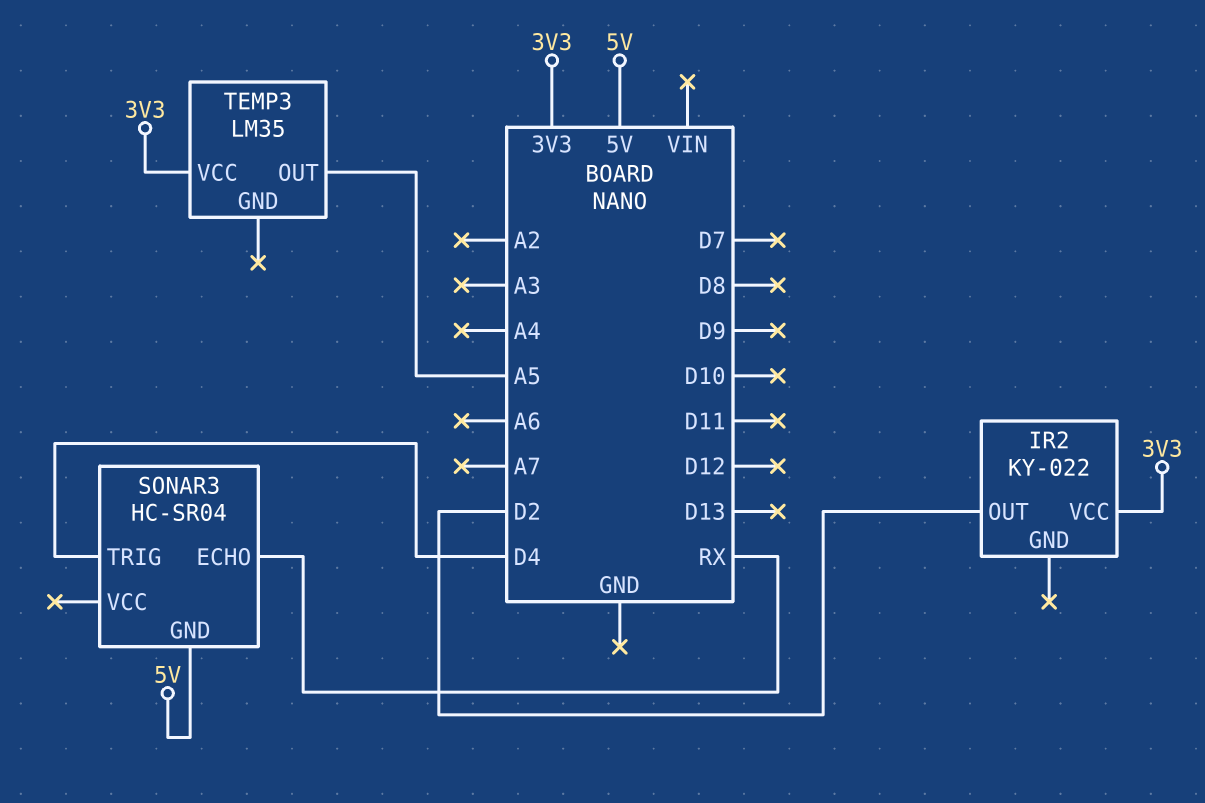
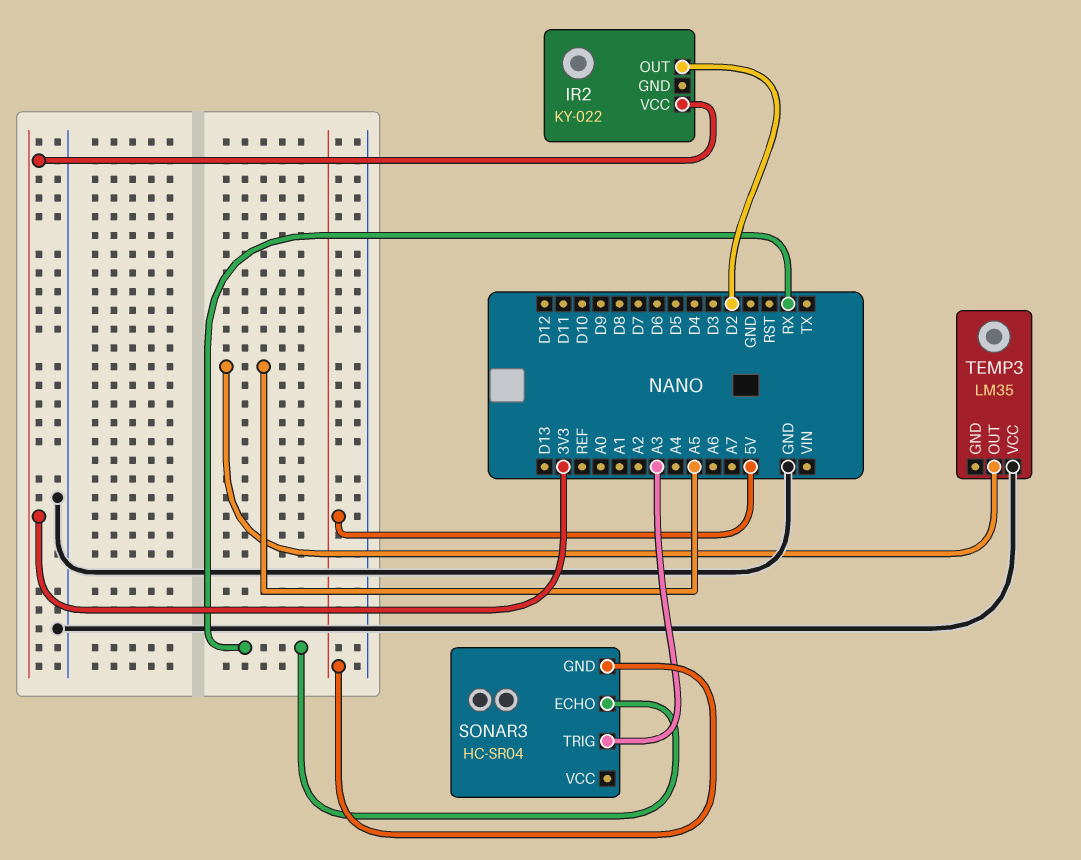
SONAR3 pin TRIG: D4 -> A3
TEMP3 pin VCC: 3V3 -> GND

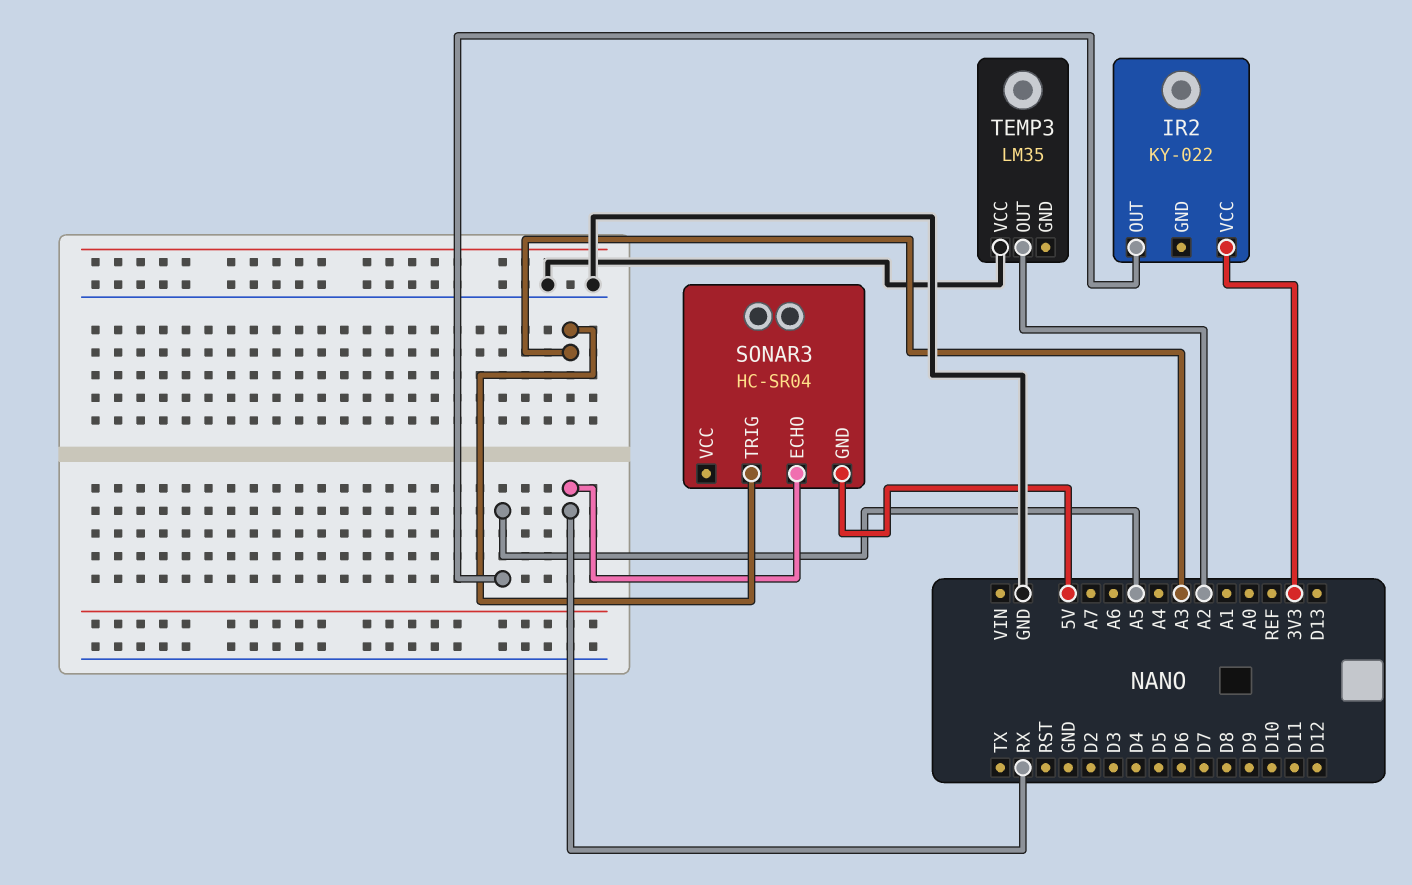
IR2 pin OUT: D2 -> A5
TEMP3 pin OUT: A5 -> A2

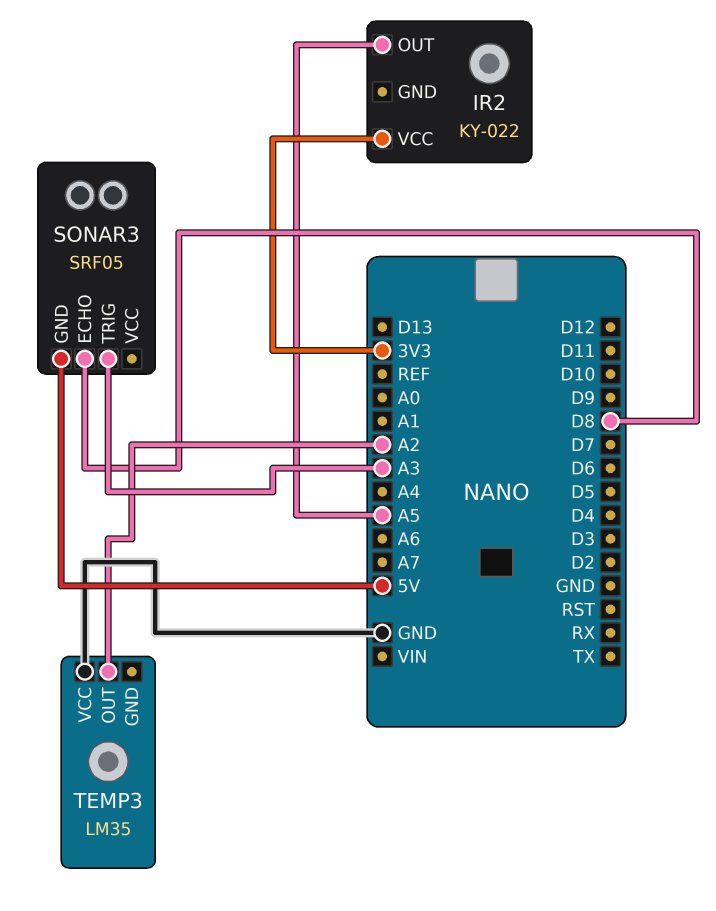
SONAR3: HC-SR04 -> SRF05
SONAR3 pin ECHO: RX -> D8

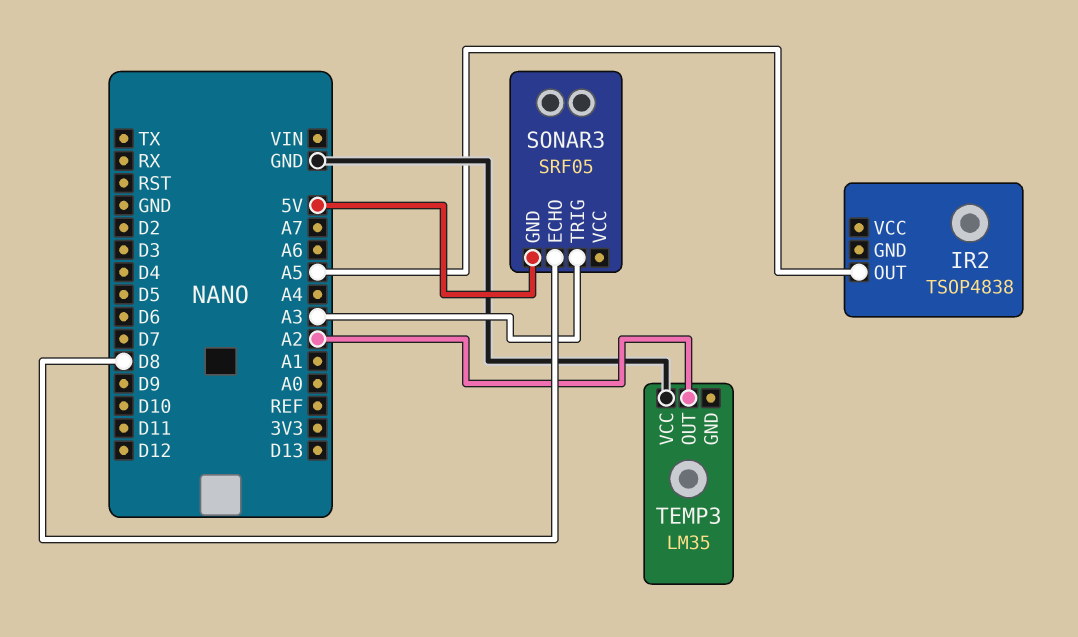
IR2: KY-022 -> TSOP4838
IR2 pin VCC: 3V3 -> none

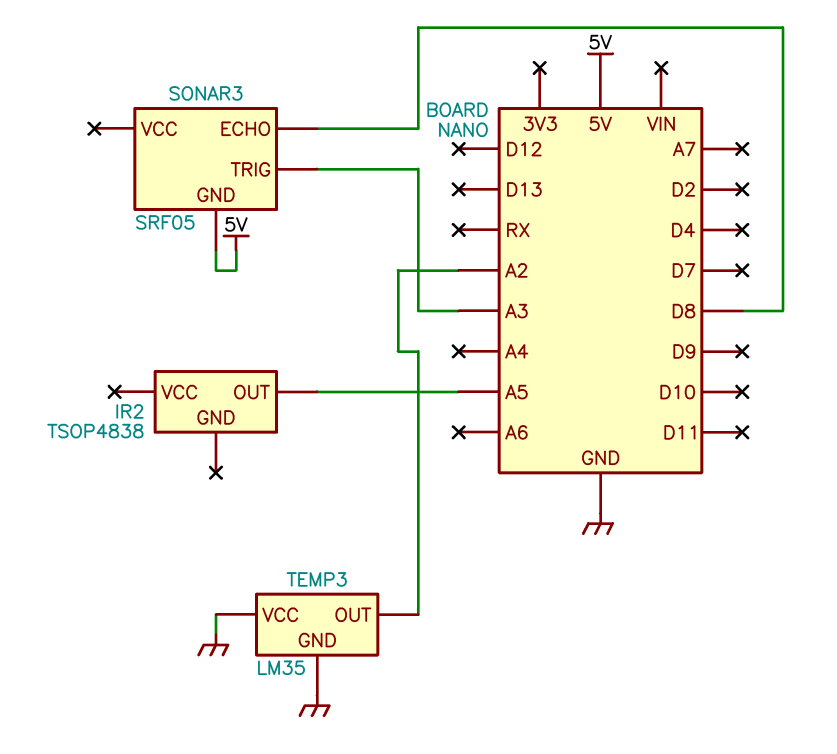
TEMP3 pin GND: none -> GND

